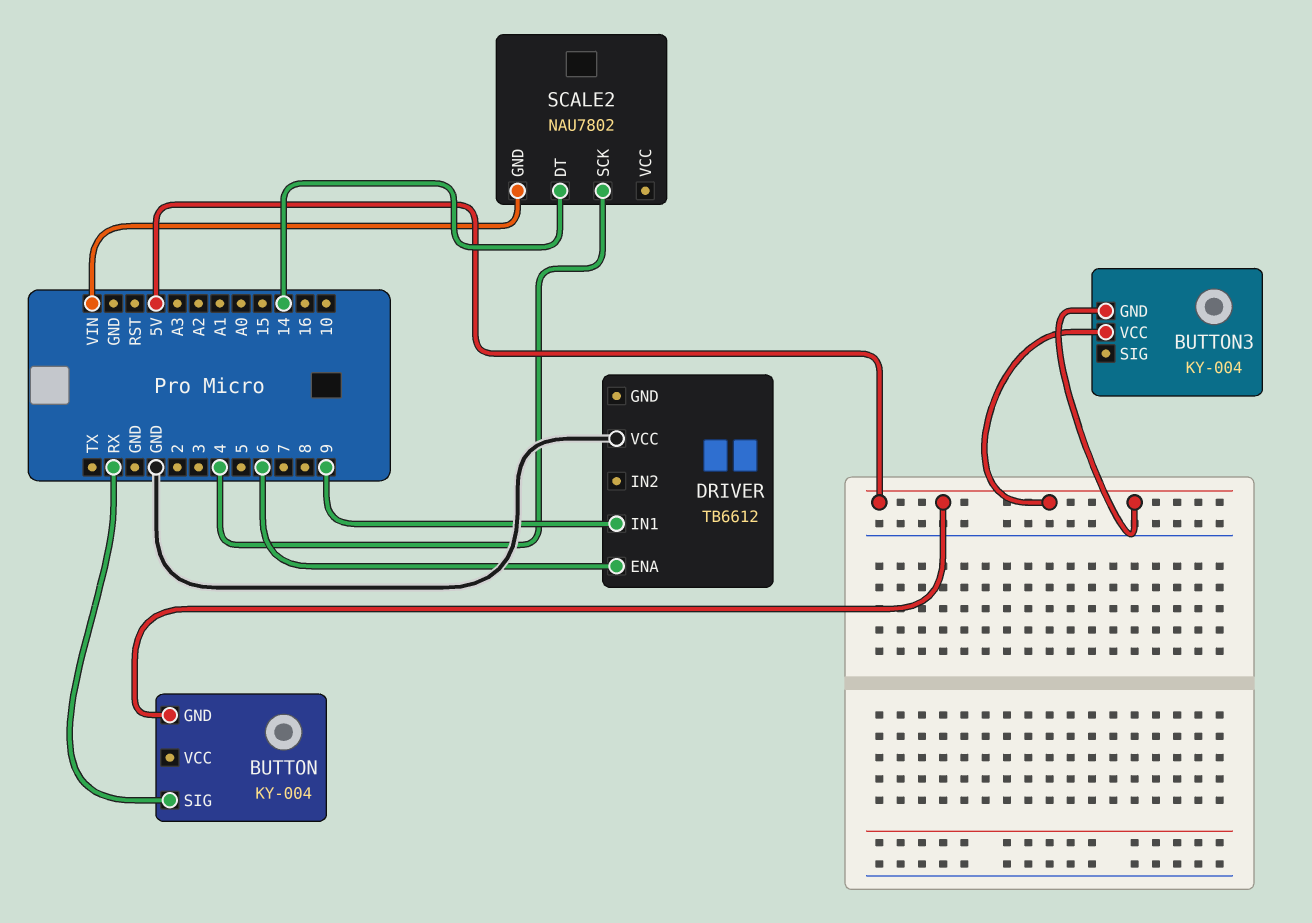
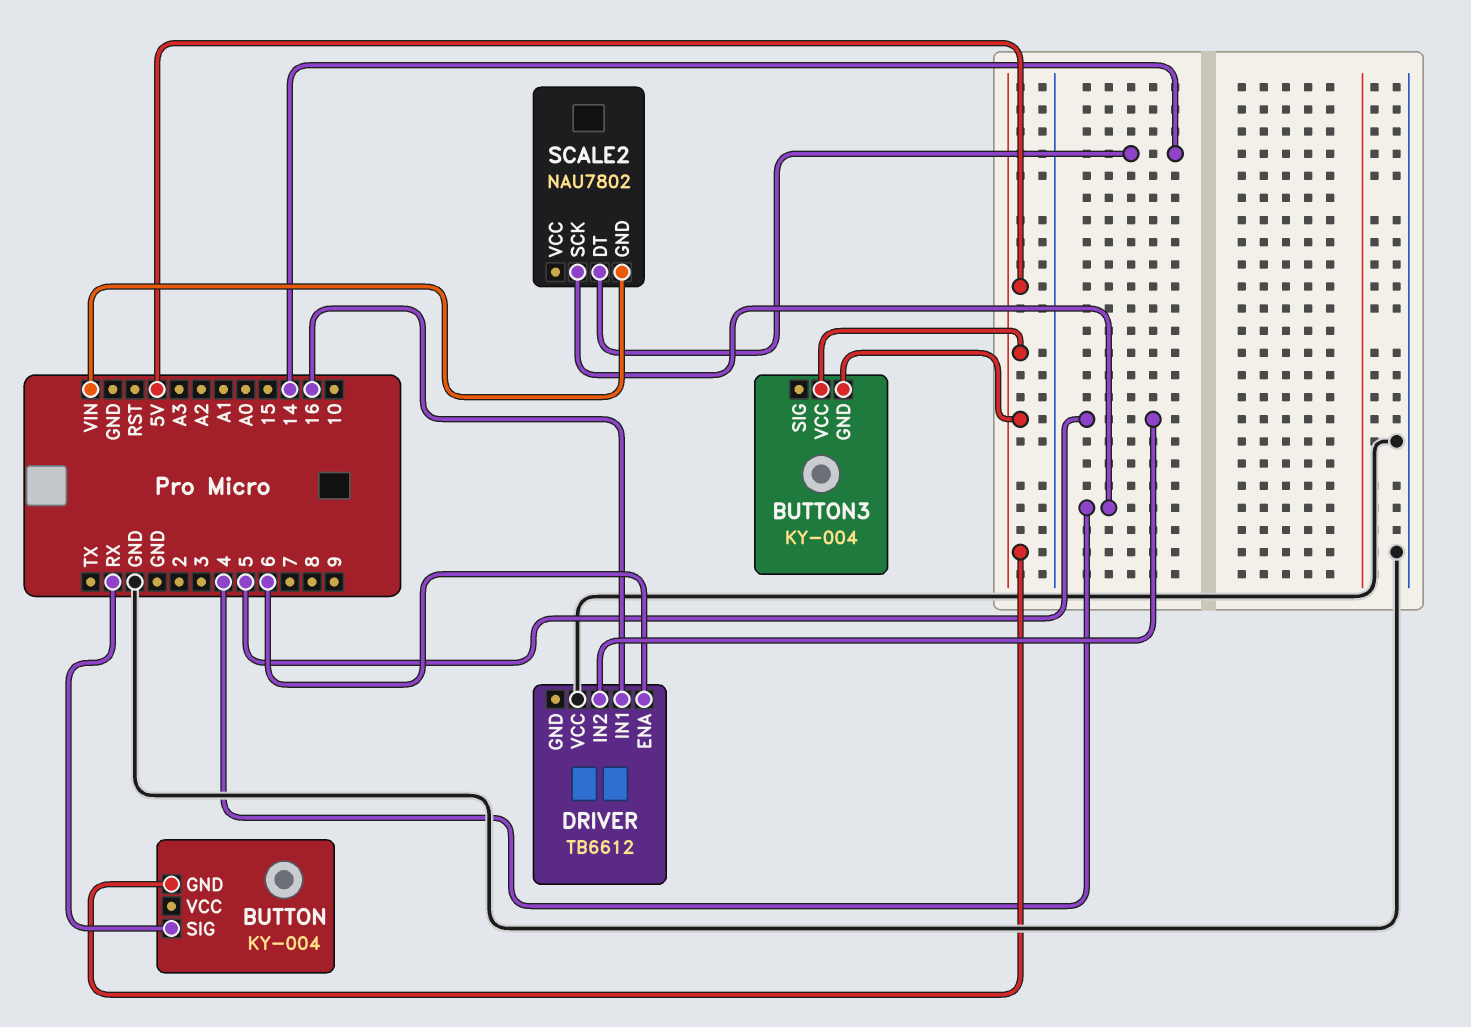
DRIVER pin IN1: 9 -> 16
DRIVER pin IN2: none -> 5

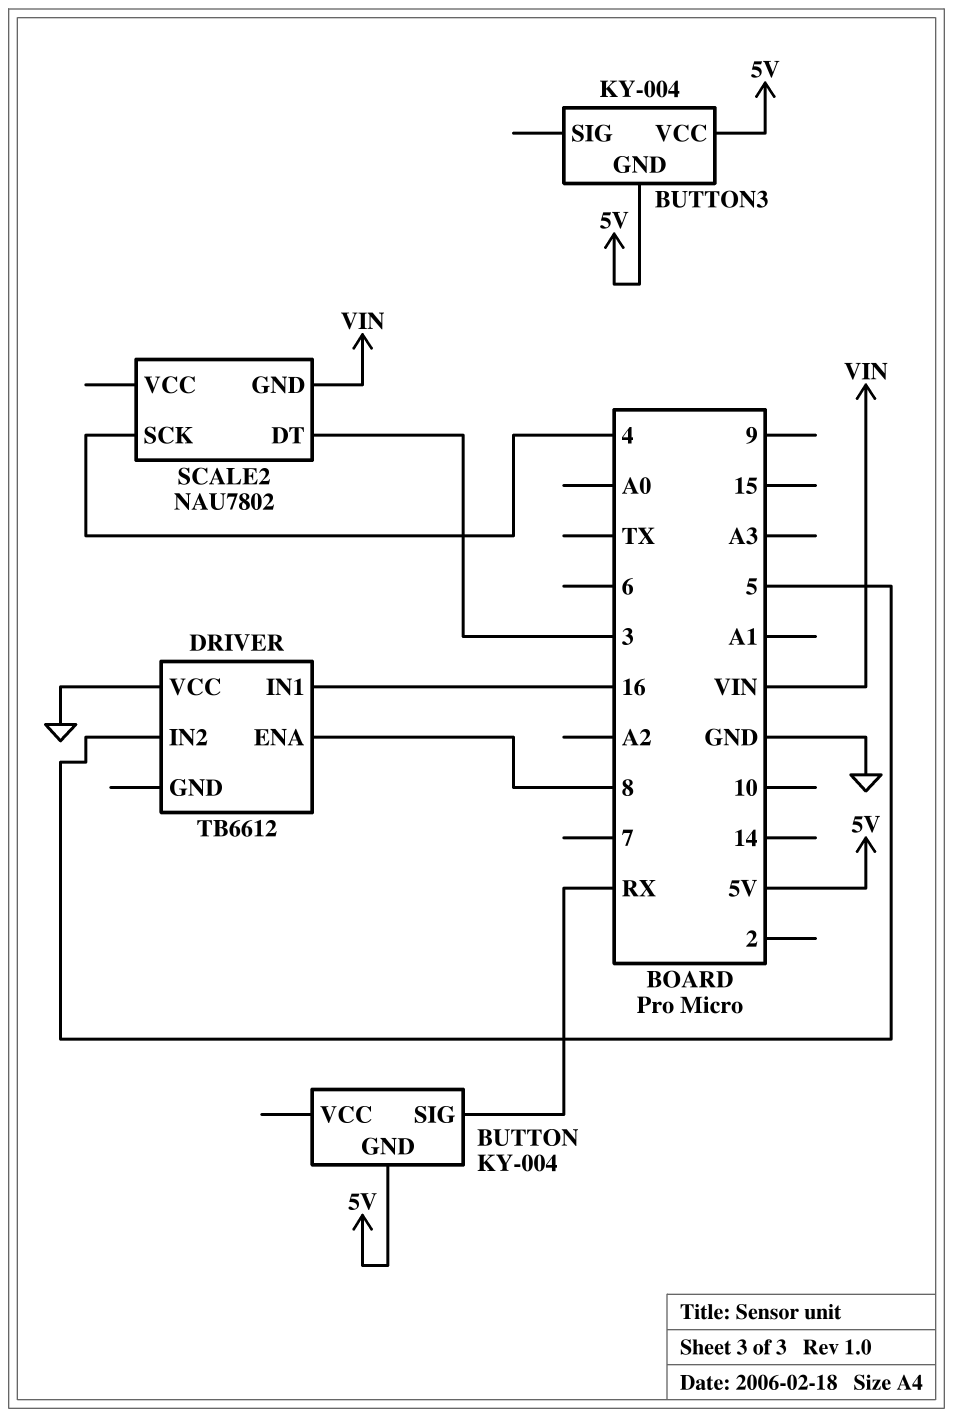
DRIVER pin ENA: 6 -> 8
SCALE2 pin DT: 14 -> 3

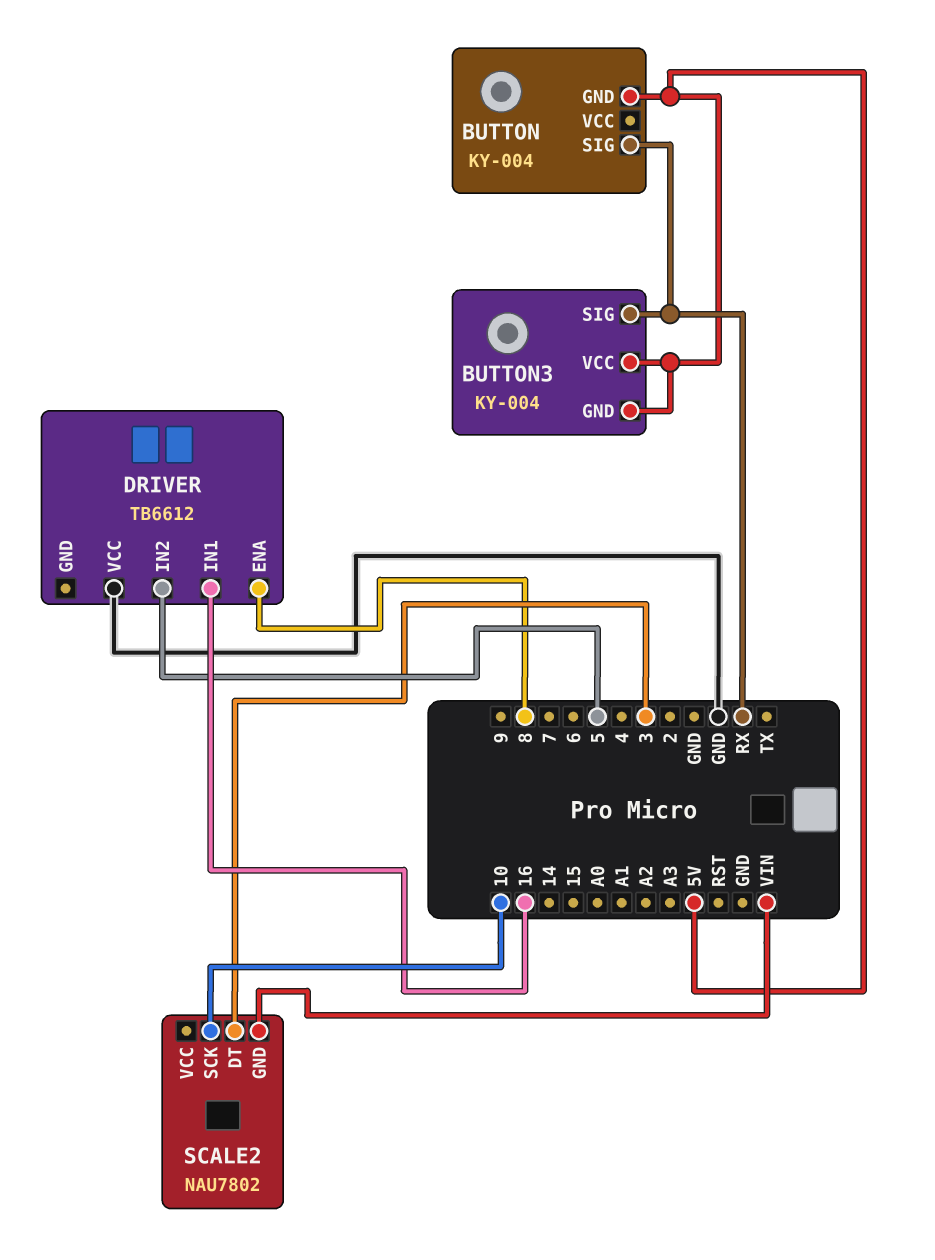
BUTTON3 pin SIG: none -> RX
SCALE2 pin SCK: 4 -> 10

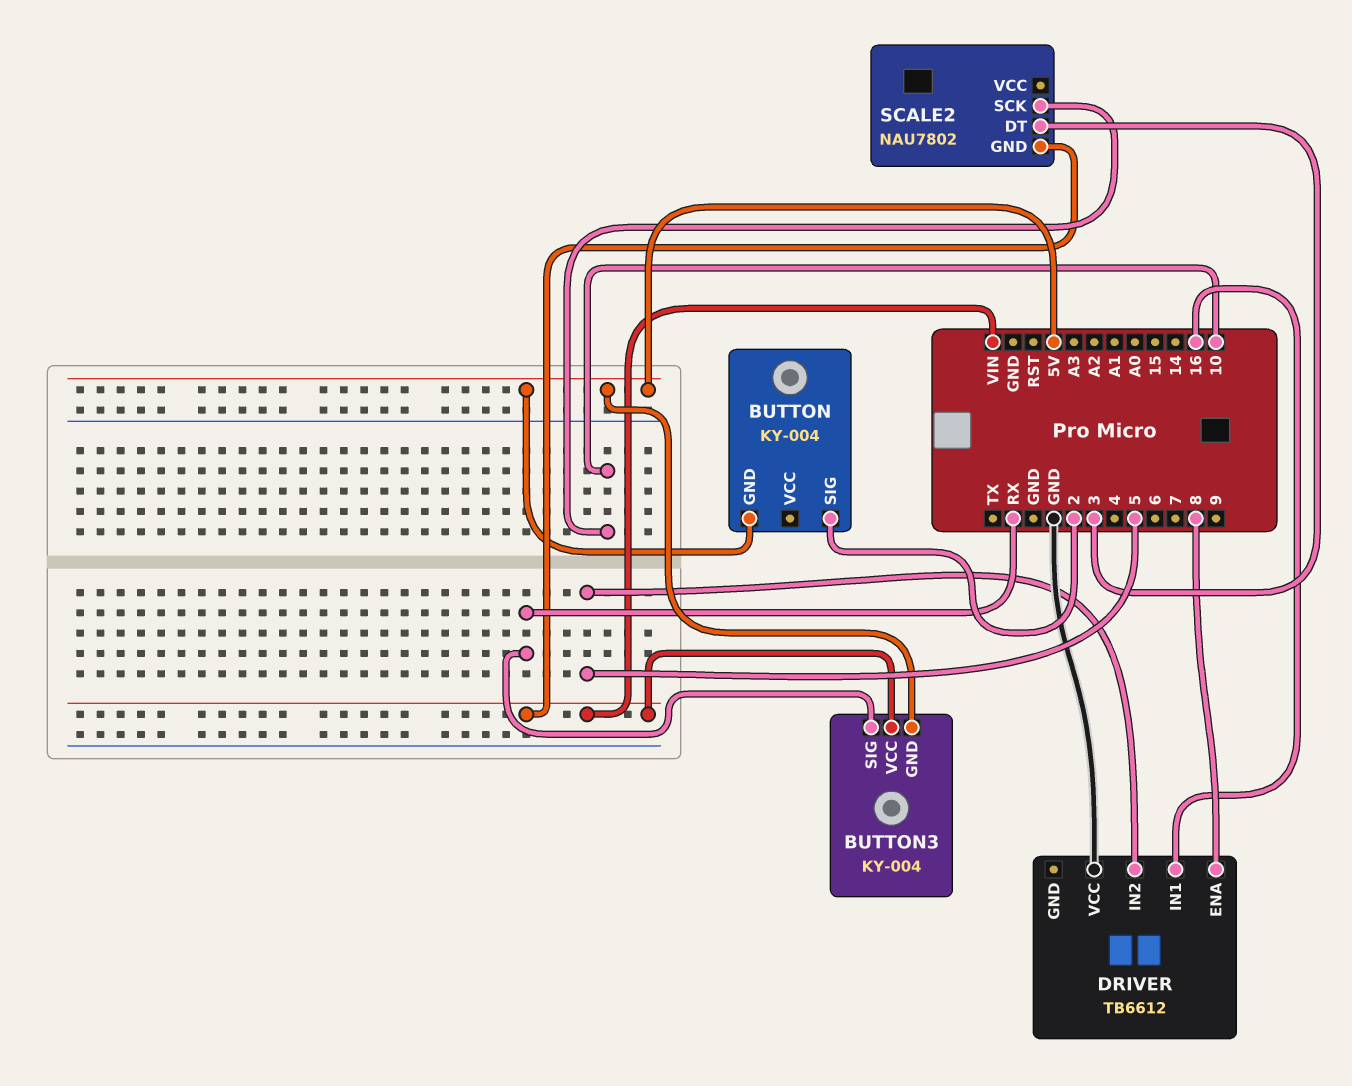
BUTTON pin SIG: RX -> 2
BUTTON3 pin VCC: 5V -> VIN

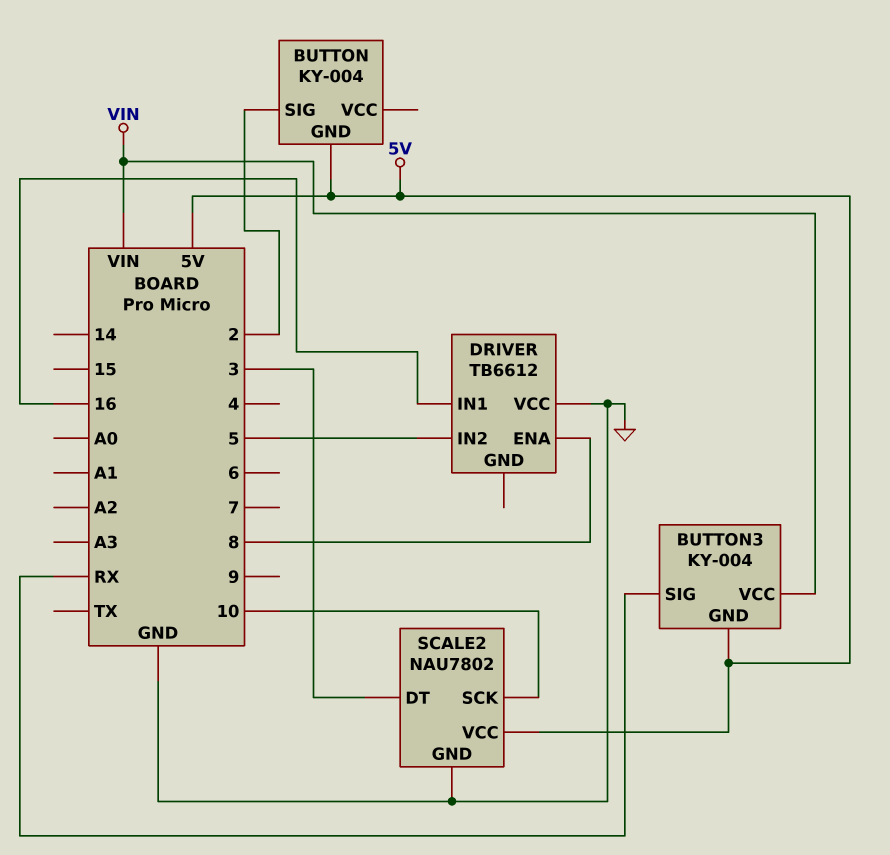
SCALE2 pin GND: VIN -> GND
SCALE2 pin VCC: none -> 5V

